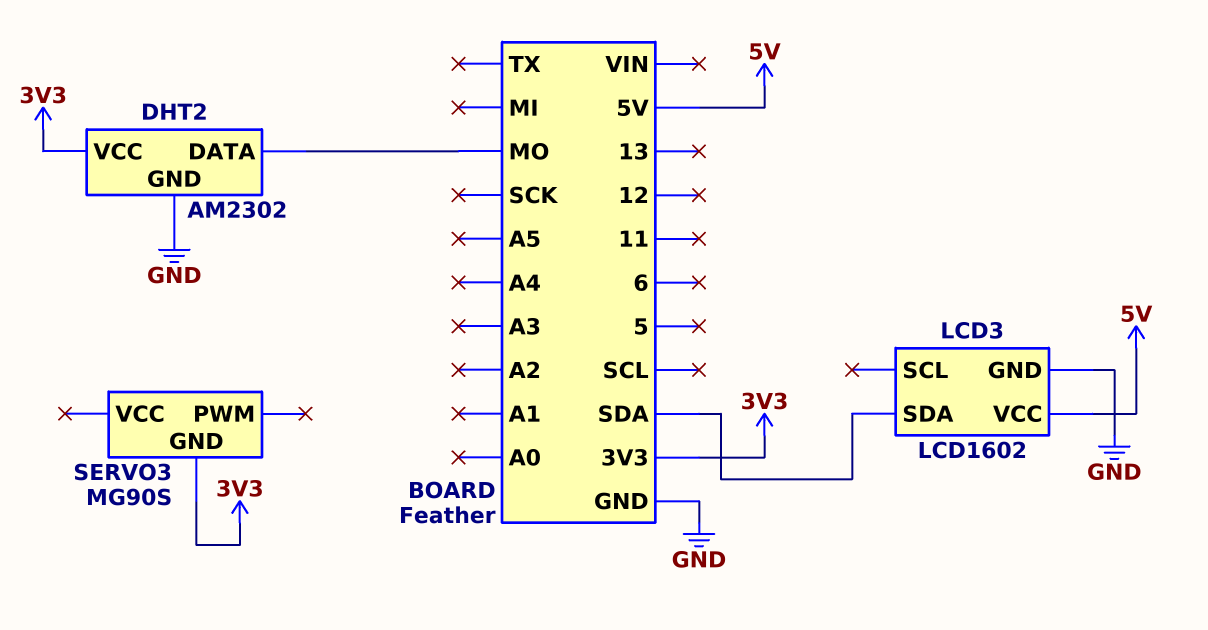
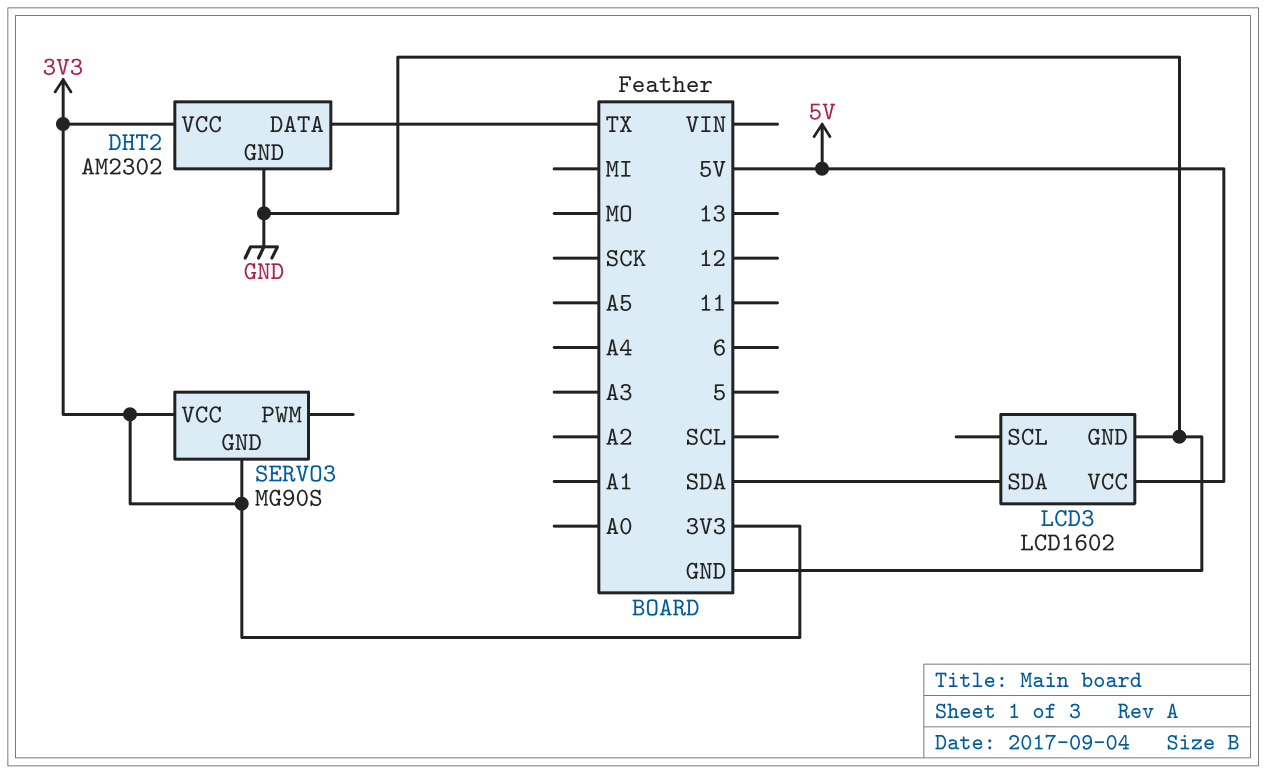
DHT2 pin DATA: MO -> TX
SERVO3 pin VCC: none -> 3V3

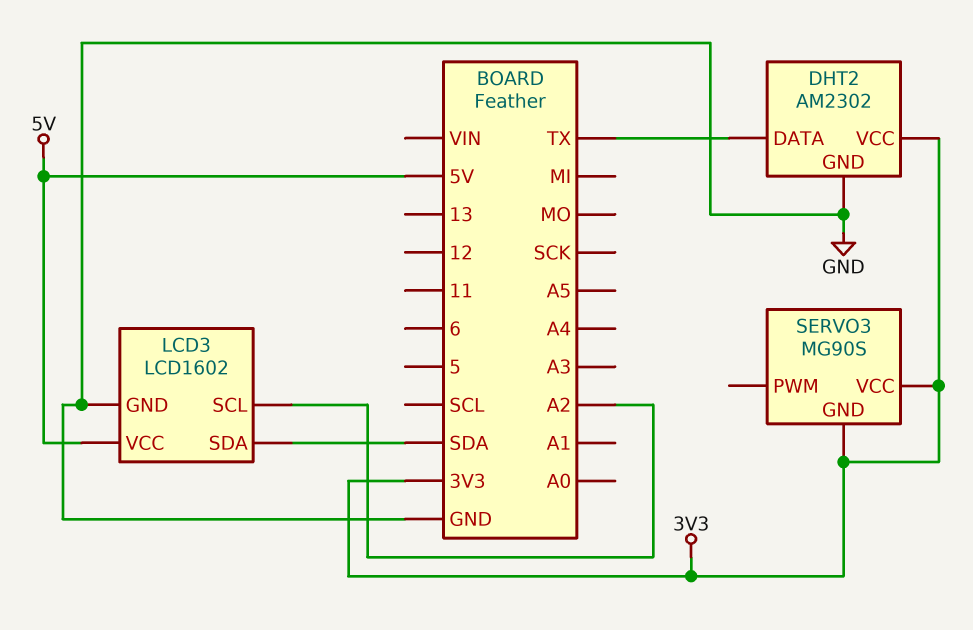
LCD3 pin SCL: none -> A2

